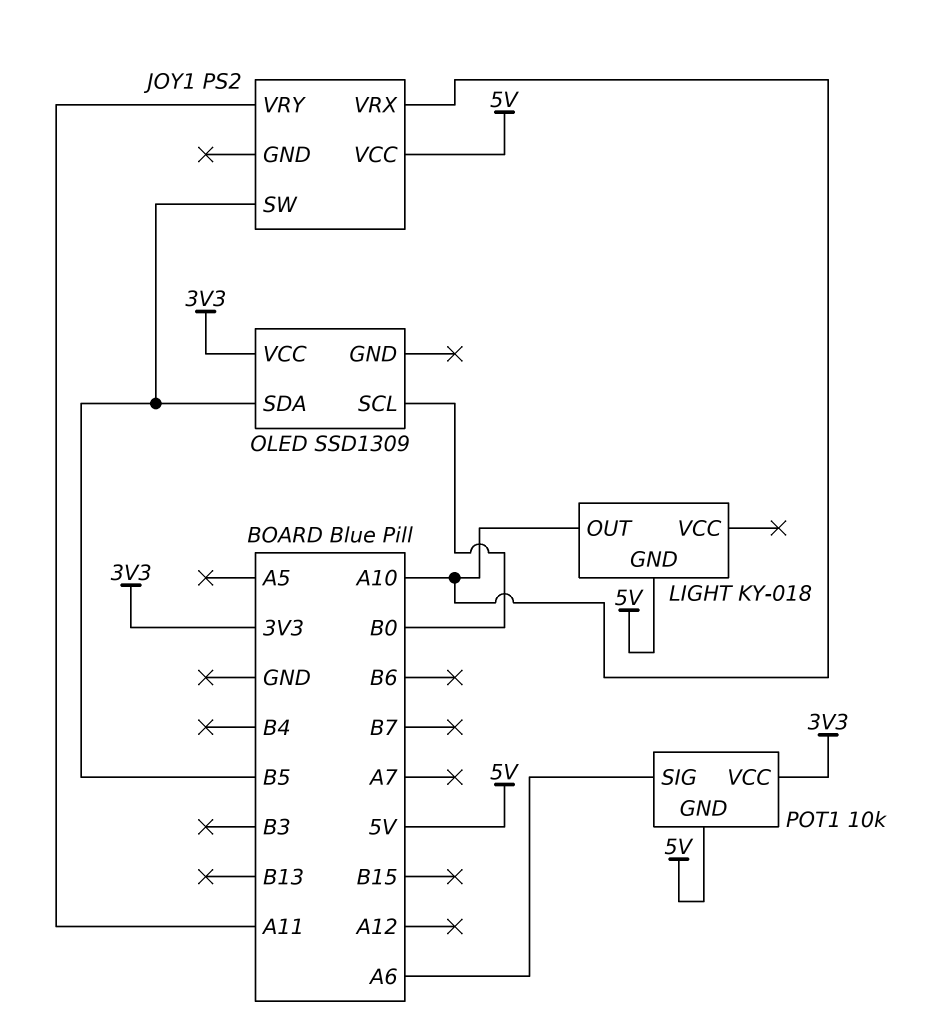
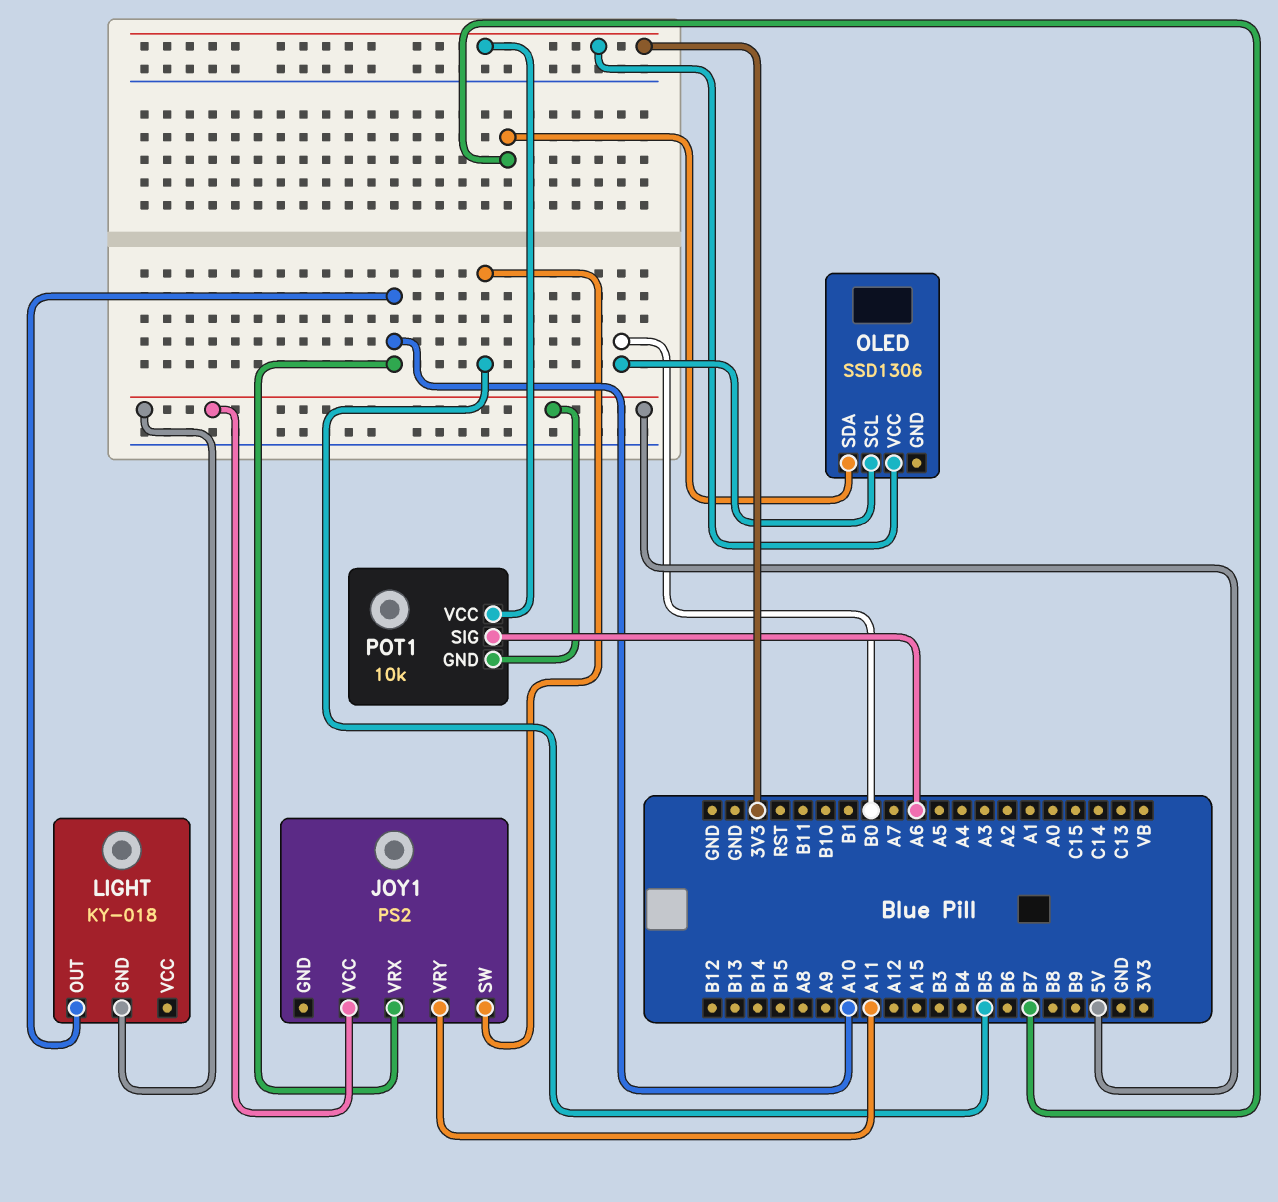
OLED: SSD1309 -> SSD1306
OLED pin SDA: B5 -> B7

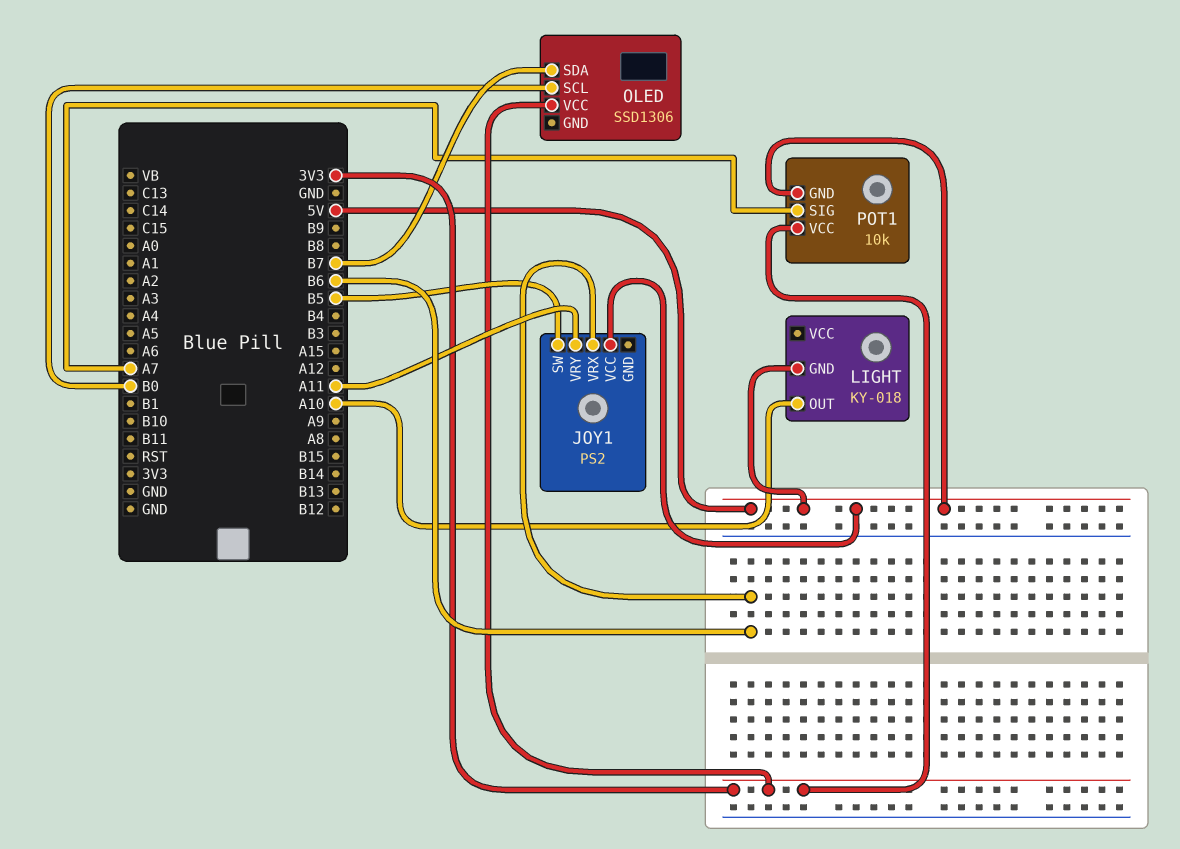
JOY1 pin VRX: A10 -> B6
POT1 pin SIG: A6 -> A7

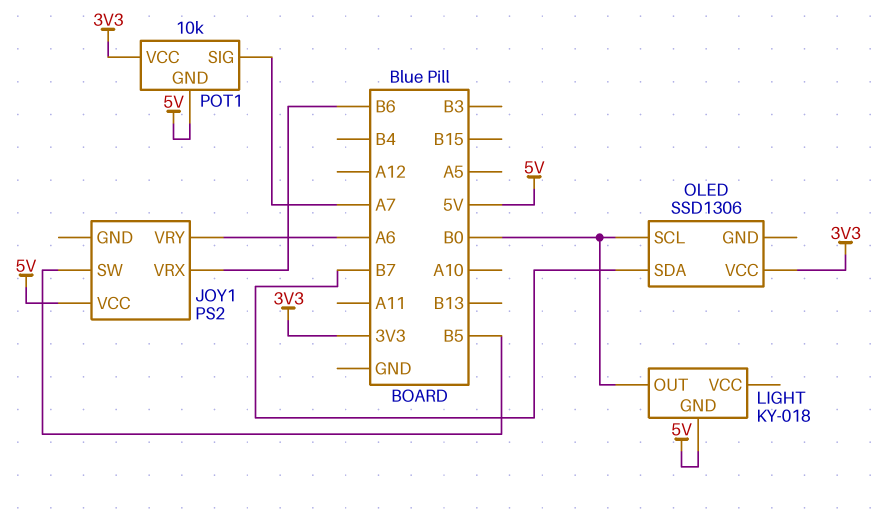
JOY1 pin VRY: A11 -> A6
LIGHT pin OUT: A10 -> B0

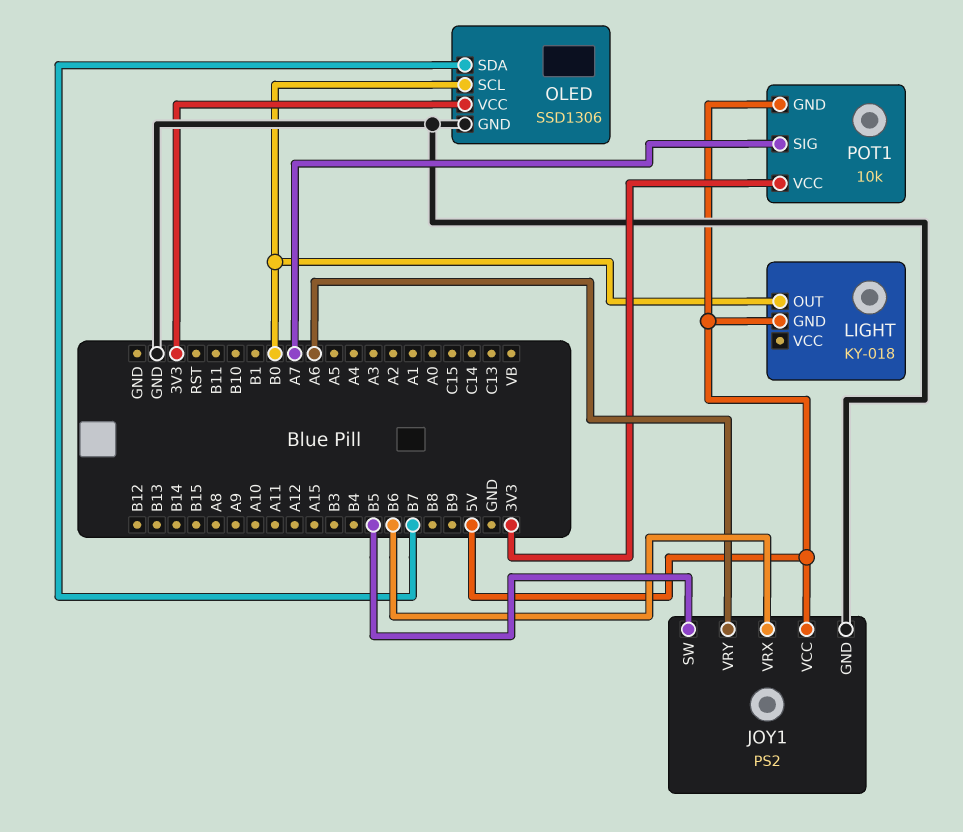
JOY1 pin GND: none -> GND
OLED pin GND: none -> GND

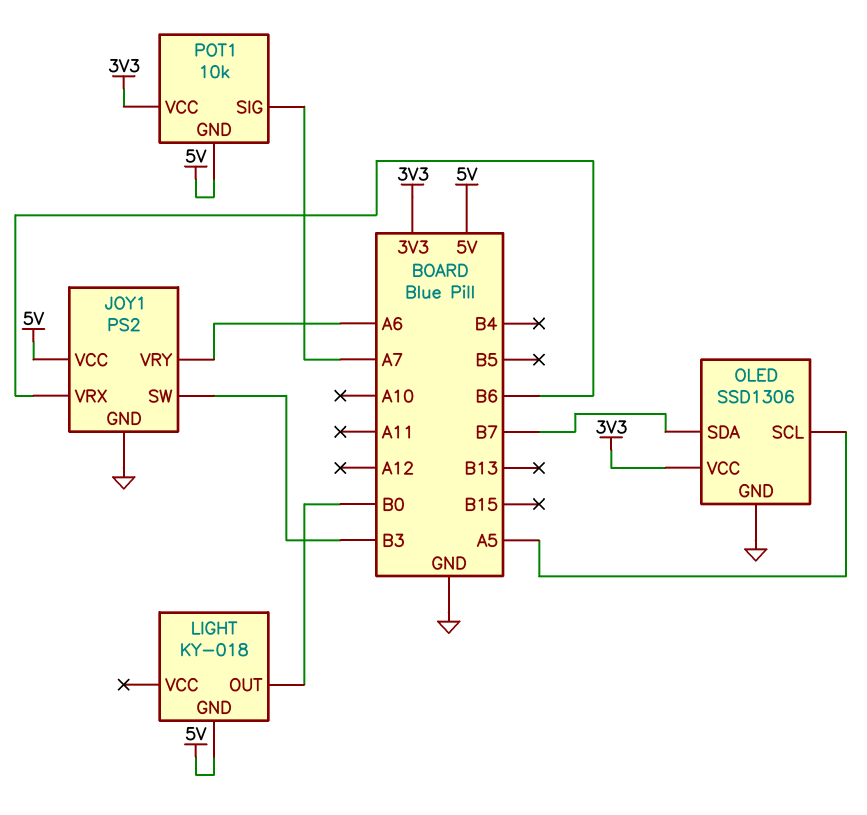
JOY1 pin SW: B5 -> B3
OLED pin SCL: B0 -> A5

